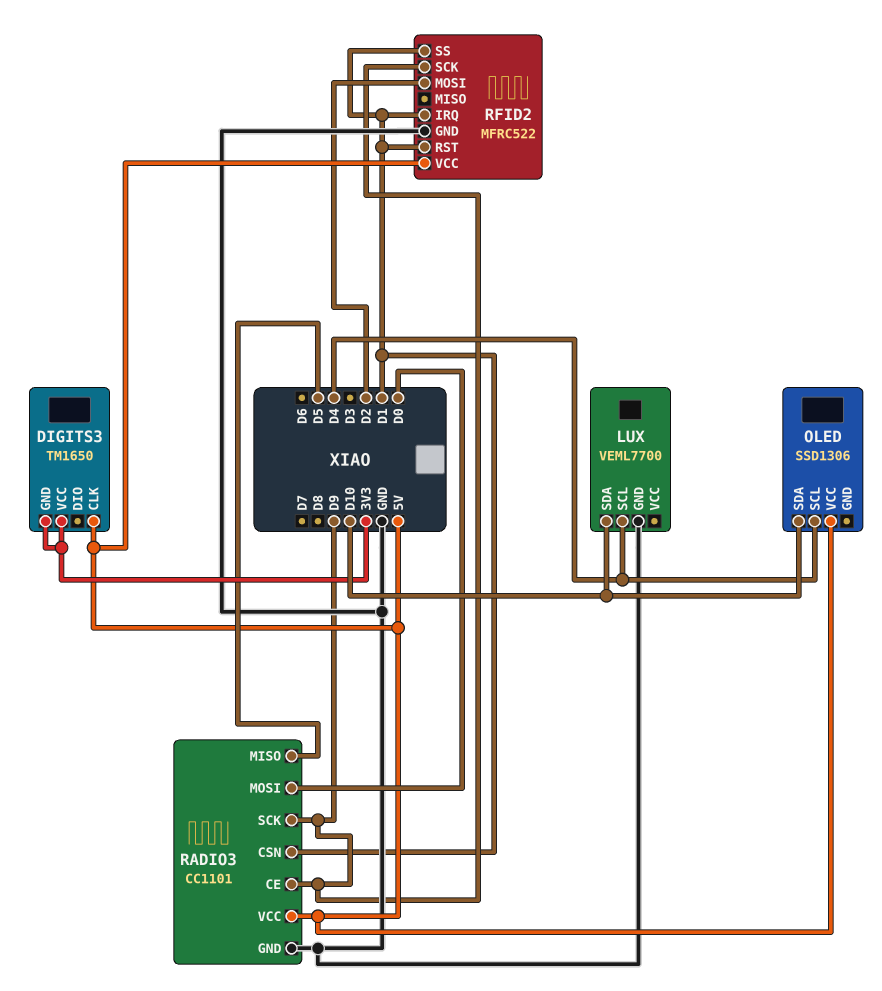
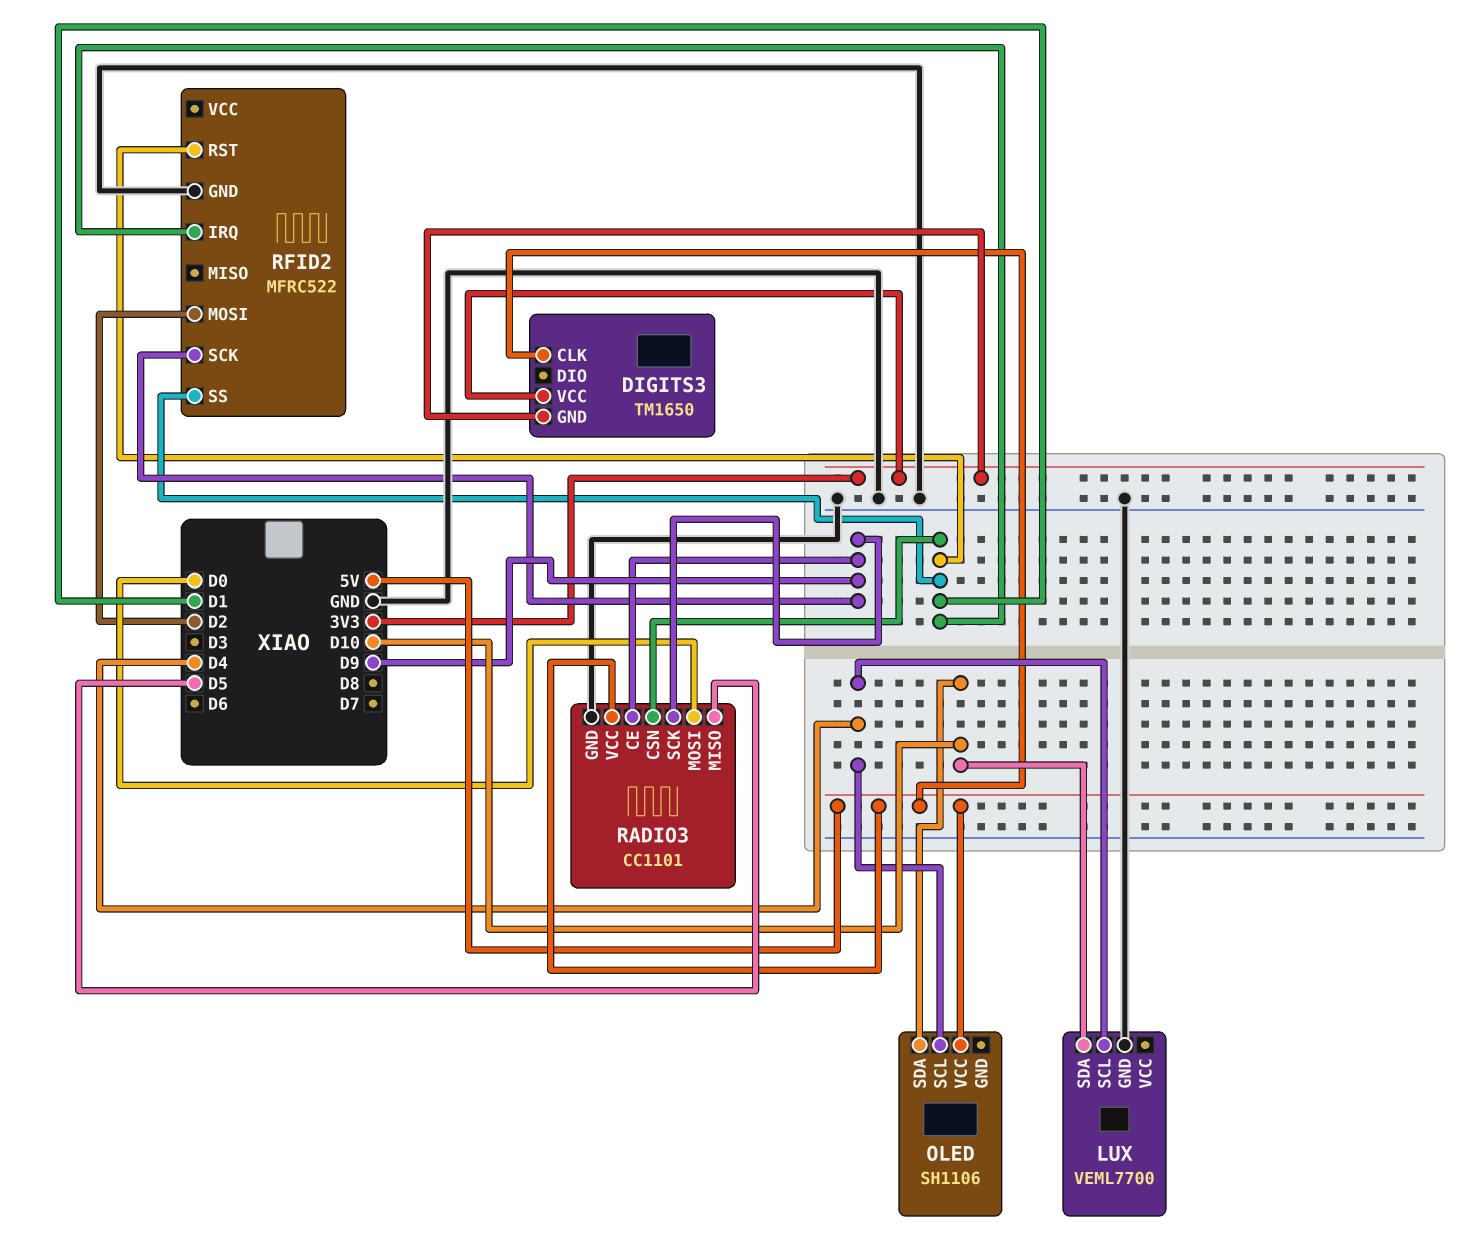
OLED: SSD1306 -> SH1106
RFID2 pin VCC: 5V -> none

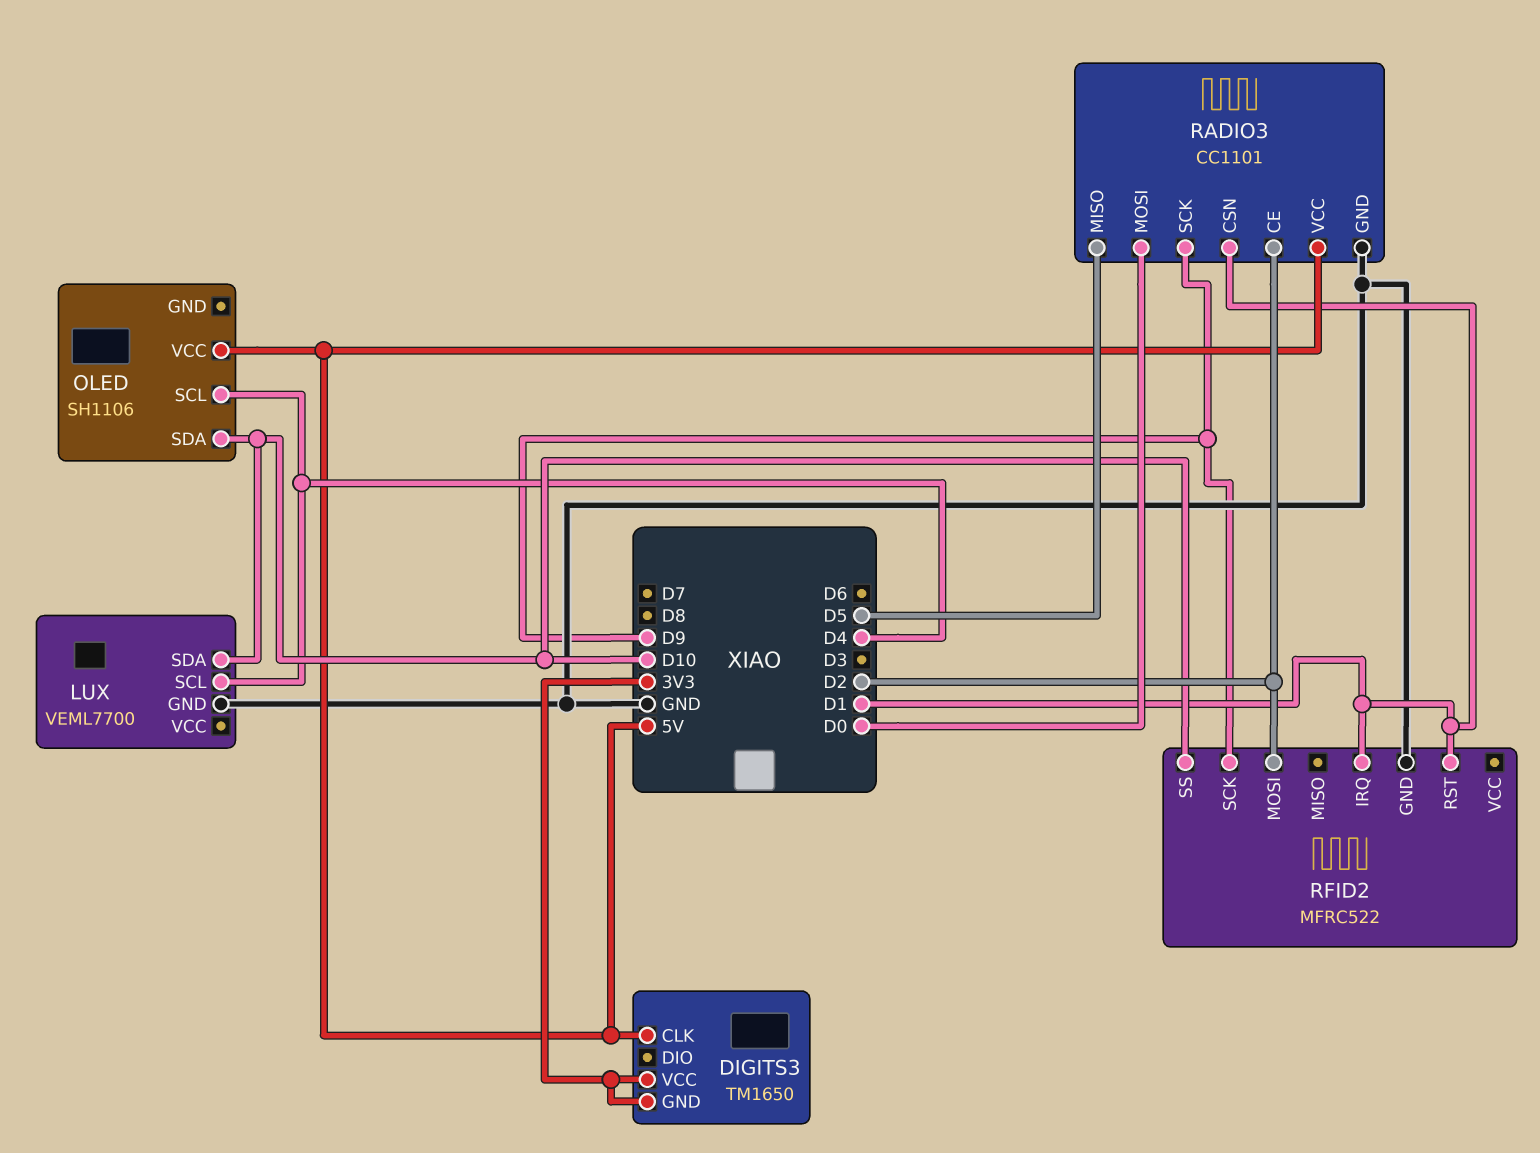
RADIO3 pin CE: D9 -> D2
RFID2 pin SS: D1 -> D10

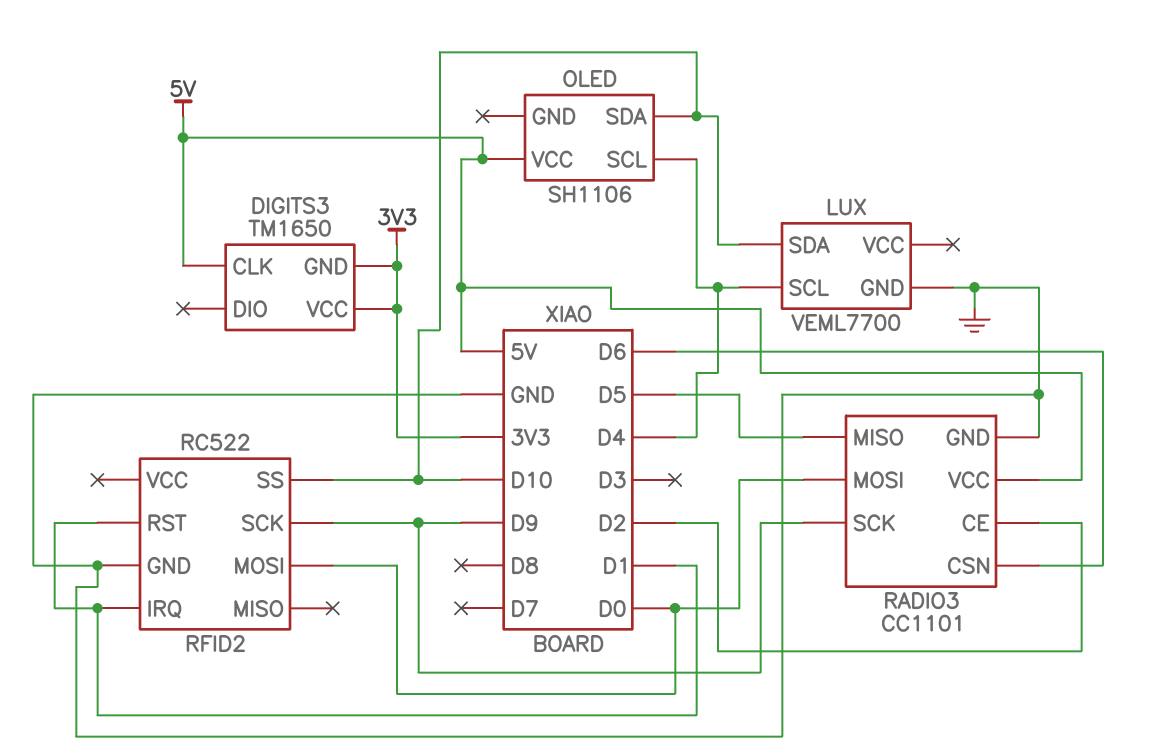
RADIO3 pin CSN: D1 -> D6
RFID2: MFRC522 -> RC522
RFID2 pin MOSI: D2 -> D0

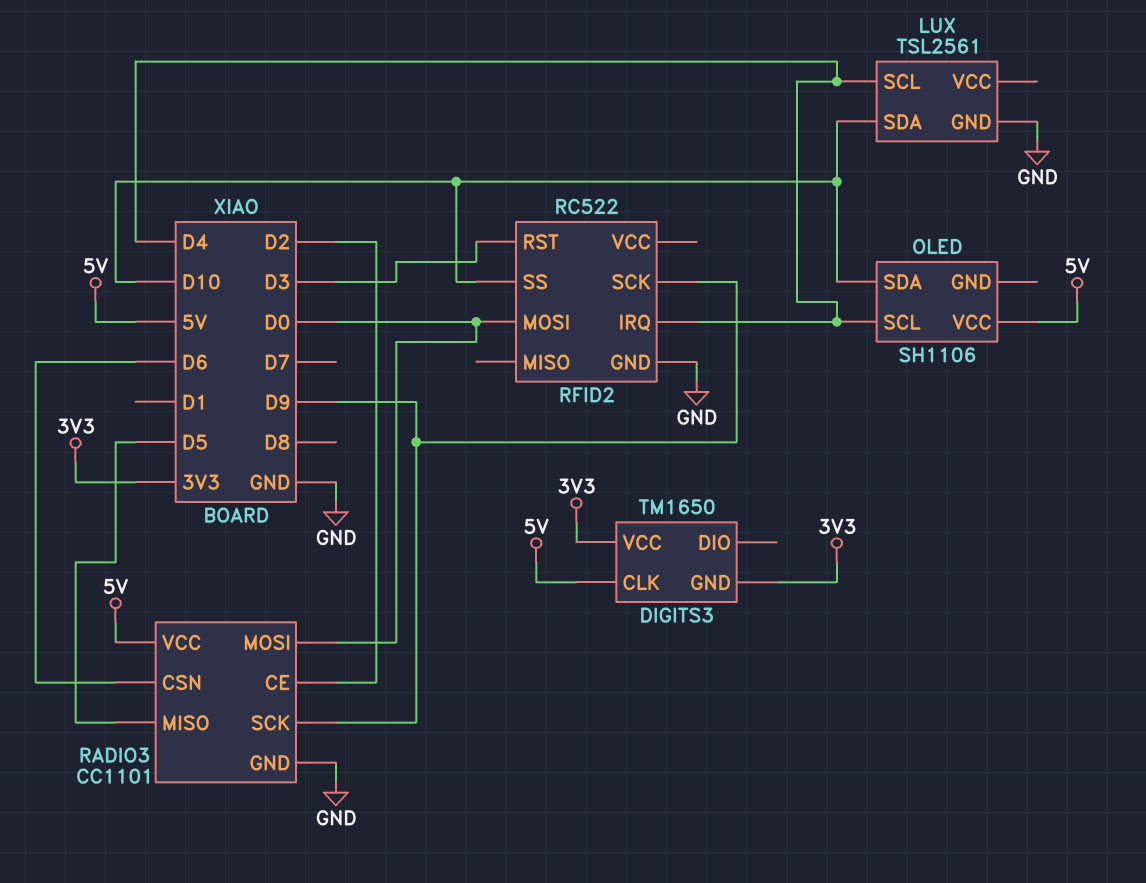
LUX: VEML7700 -> TSL2561
RFID2 pin IRQ: D1 -> D4
RFID2 pin RST: D1 -> D3

